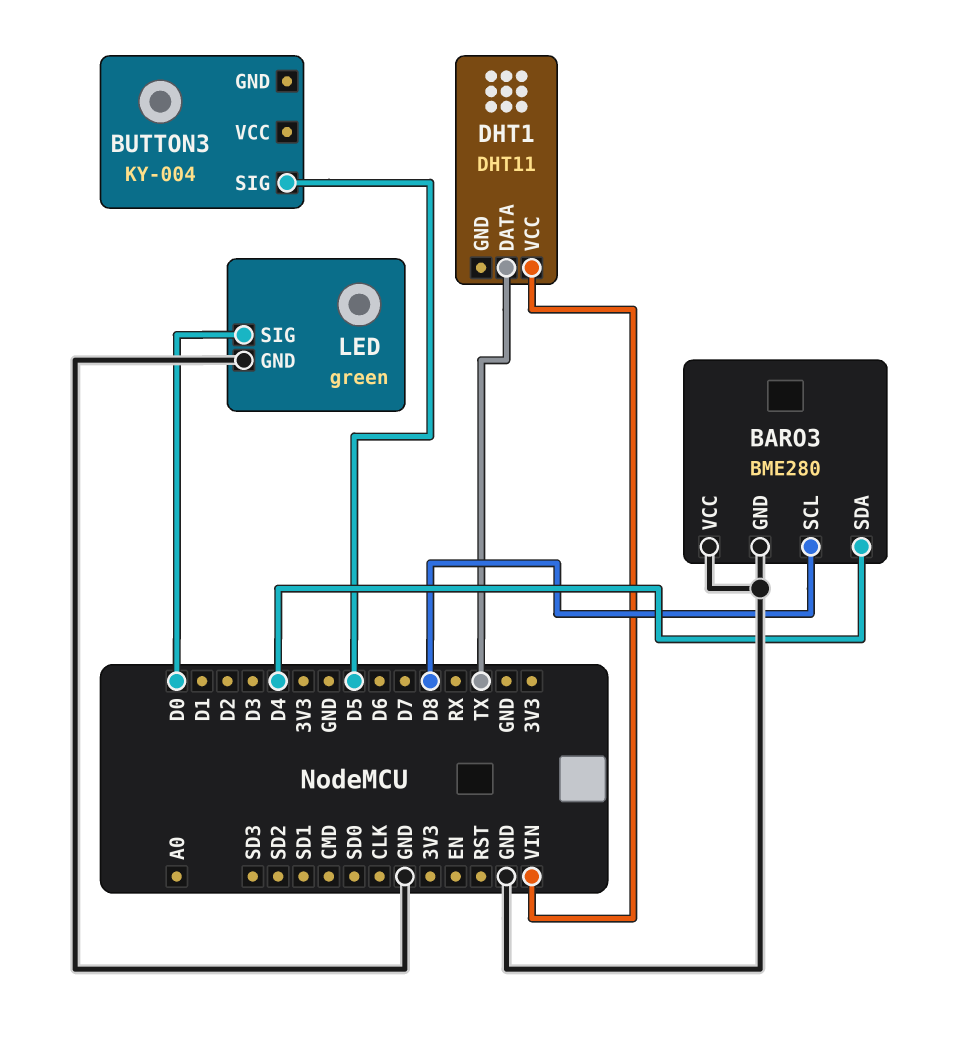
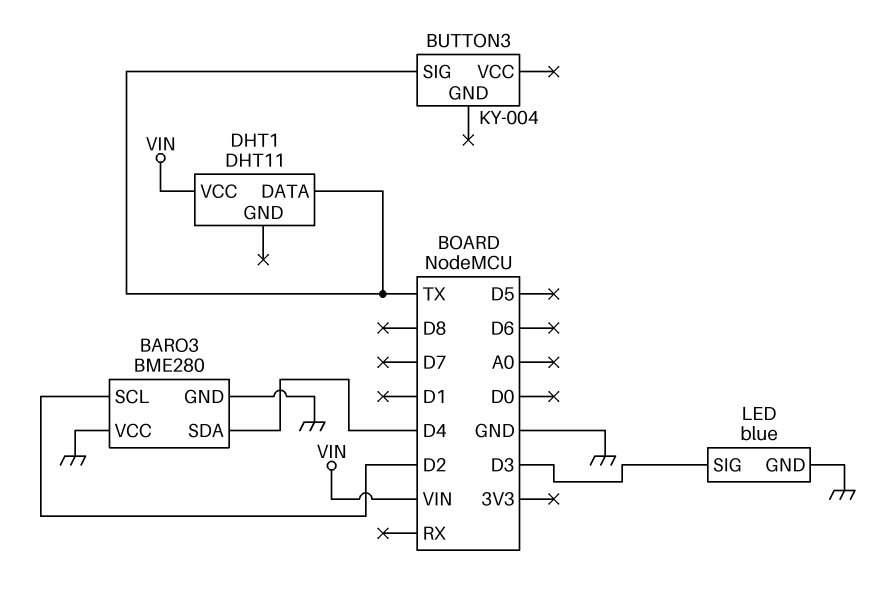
BARO3 pin SCL: D8 -> D2
BUTTON3 pin SIG: D5 -> TX
LED: green -> blue
LED pin SIG: D0 -> D3

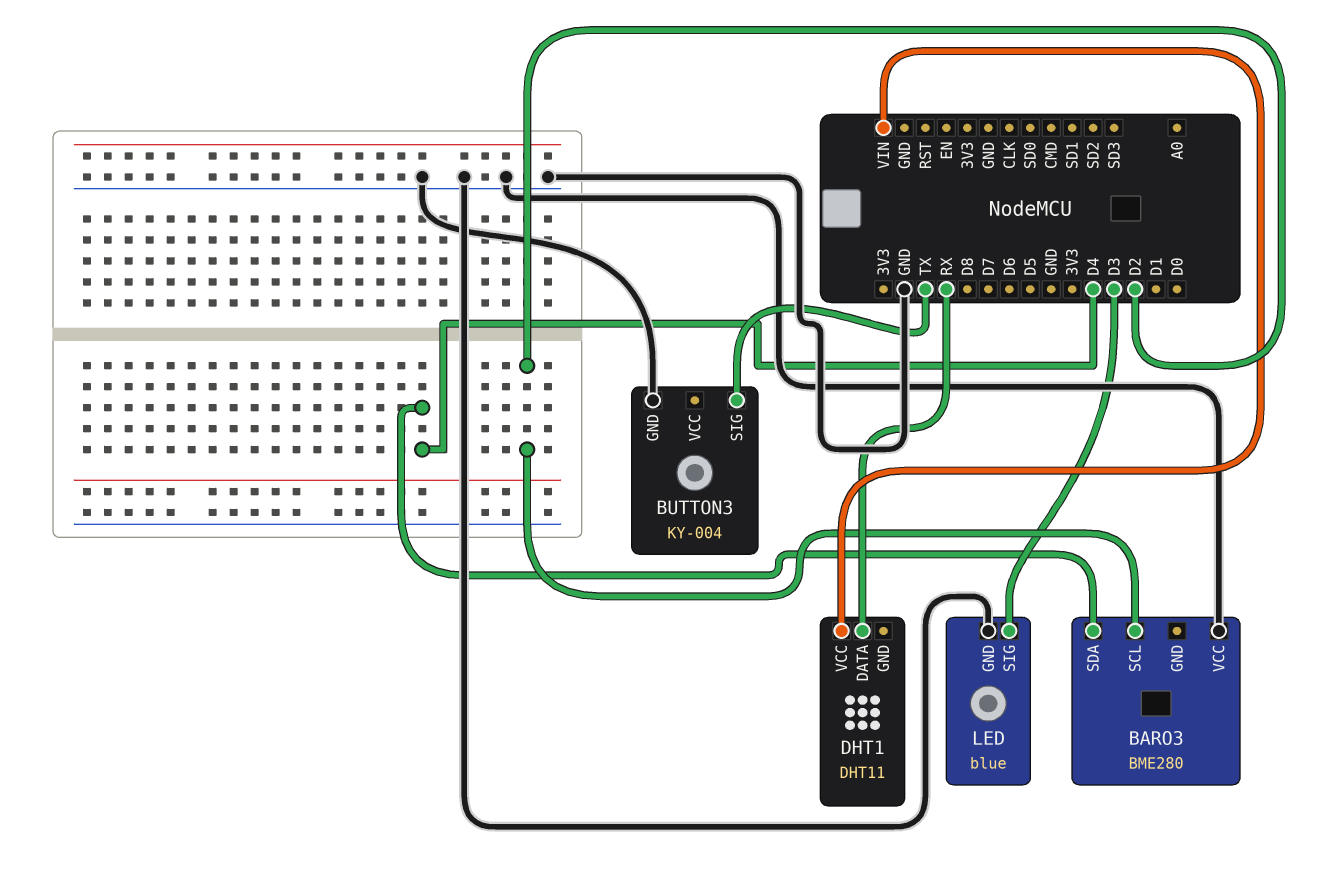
BARO3 pin GND: GND -> none
BUTTON3 pin GND: none -> GND
DHT1 pin DATA: TX -> RX

